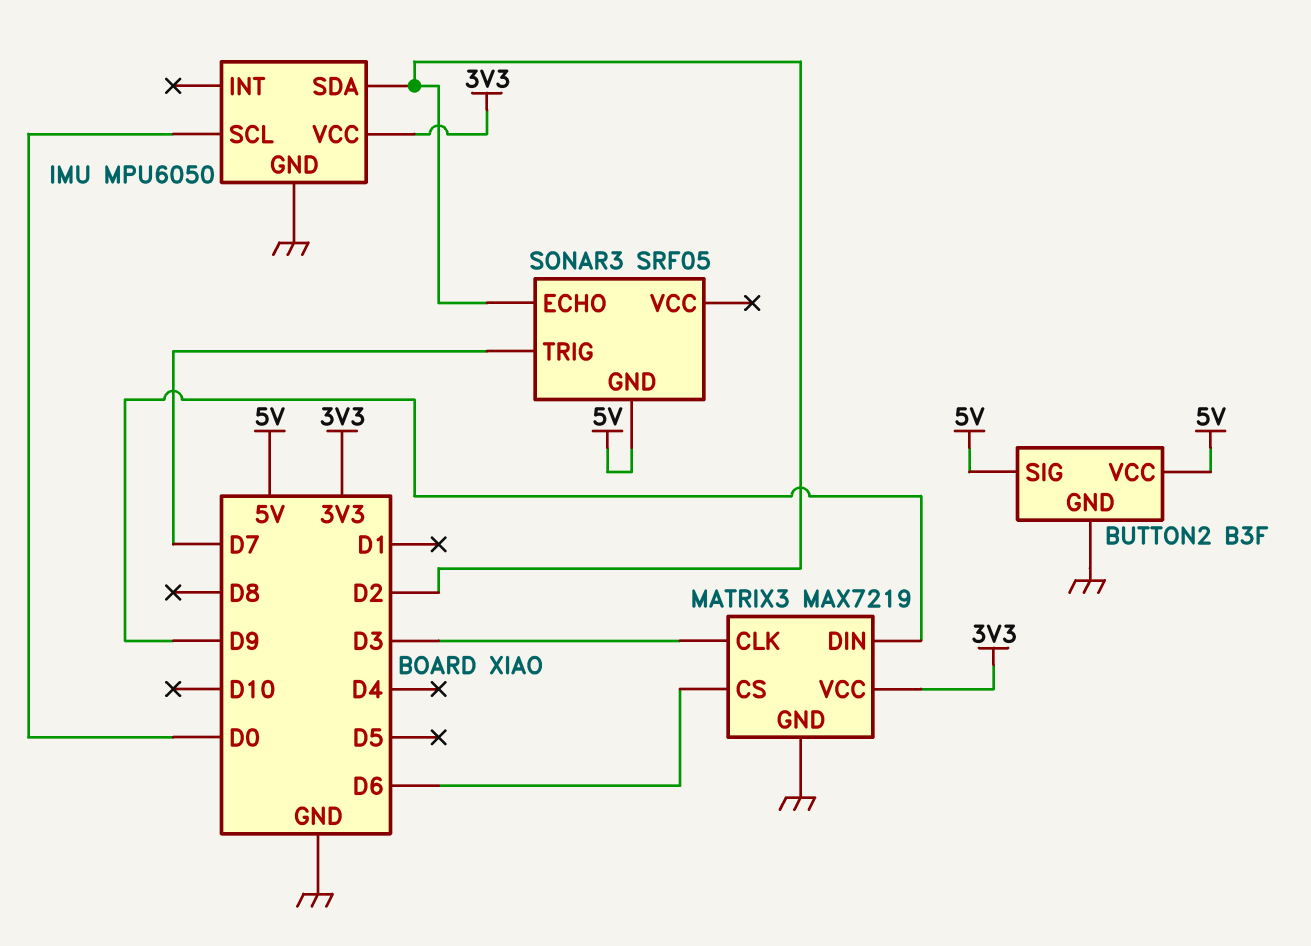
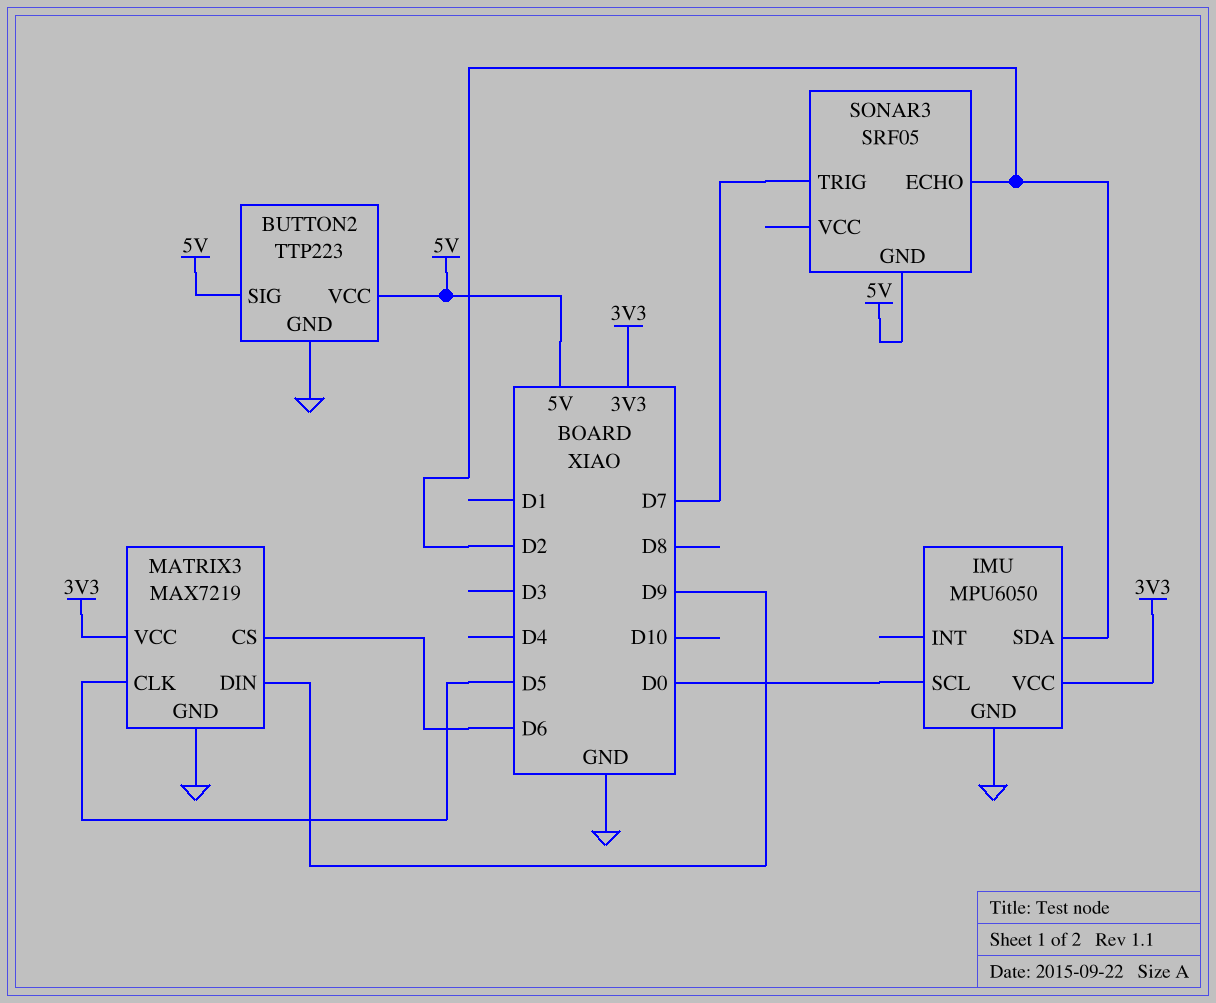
BUTTON2: B3F -> TTP223
MATRIX3 pin CLK: D3 -> D5

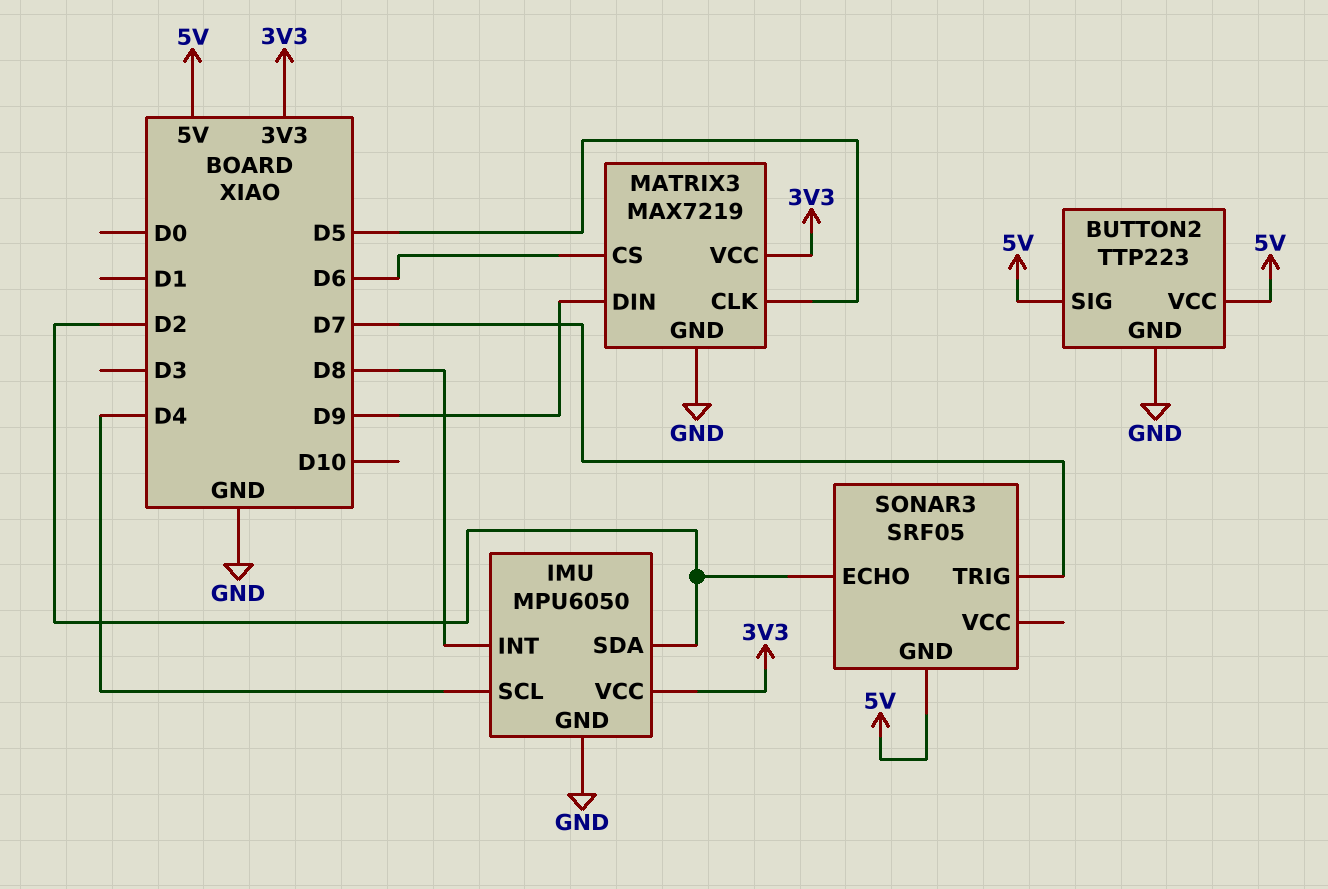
IMU pin INT: none -> D8
IMU pin SCL: D0 -> D4

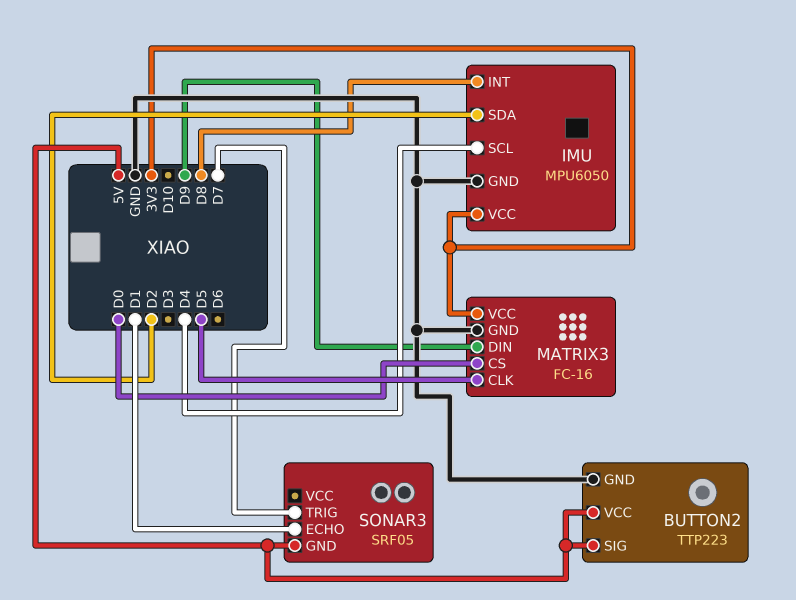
MATRIX3: MAX7219 -> FC-16
MATRIX3 pin CS: D6 -> D0
SONAR3 pin ECHO: D2 -> D1

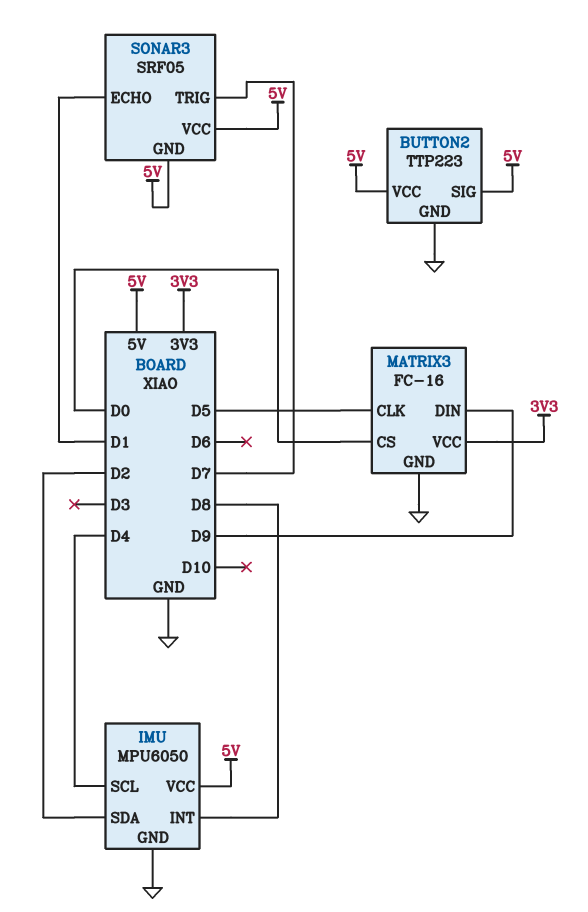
IMU pin VCC: 3V3 -> 5V
SONAR3 pin VCC: none -> 5V

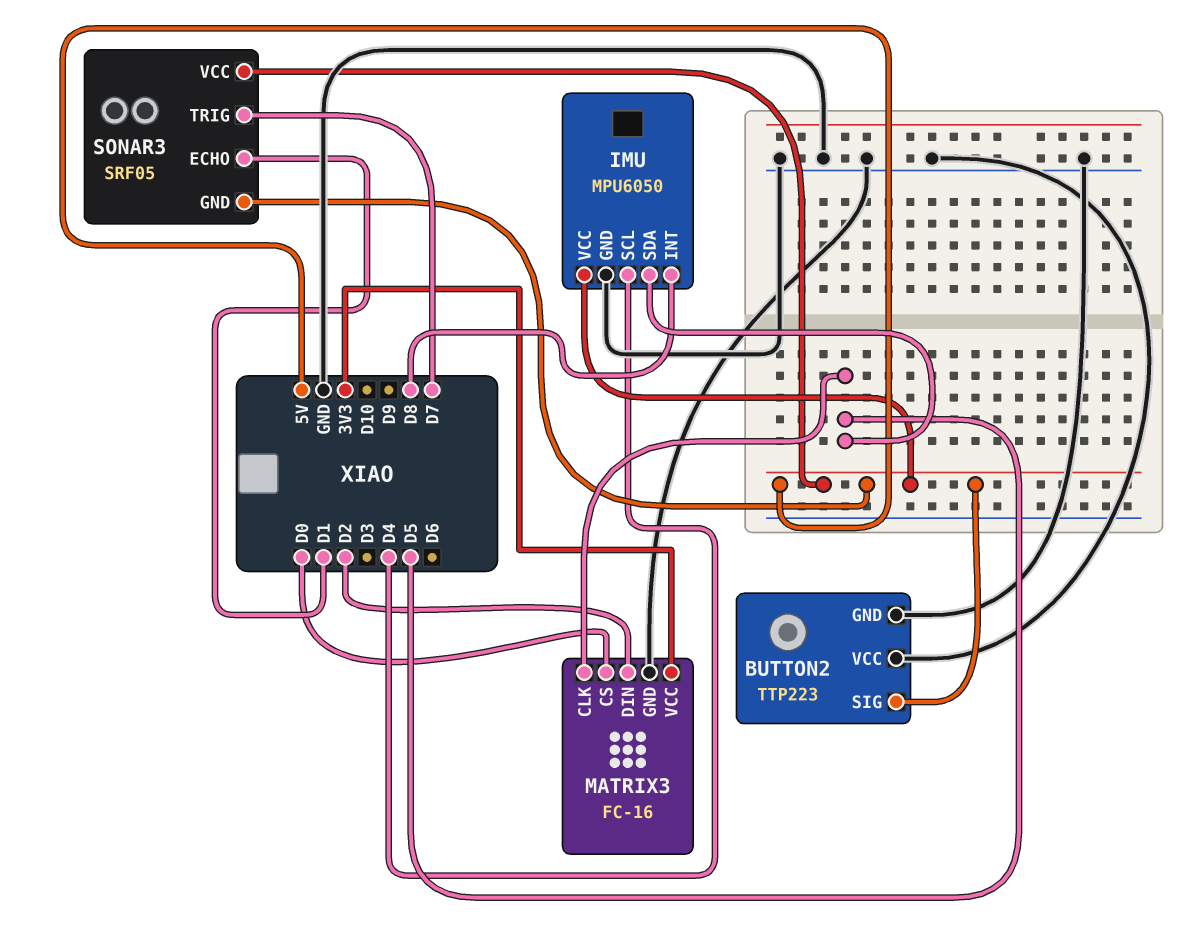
BUTTON2 pin VCC: 5V -> GND
IMU pin SDA: D2 -> D5
MATRIX3 pin DIN: D9 -> D2

